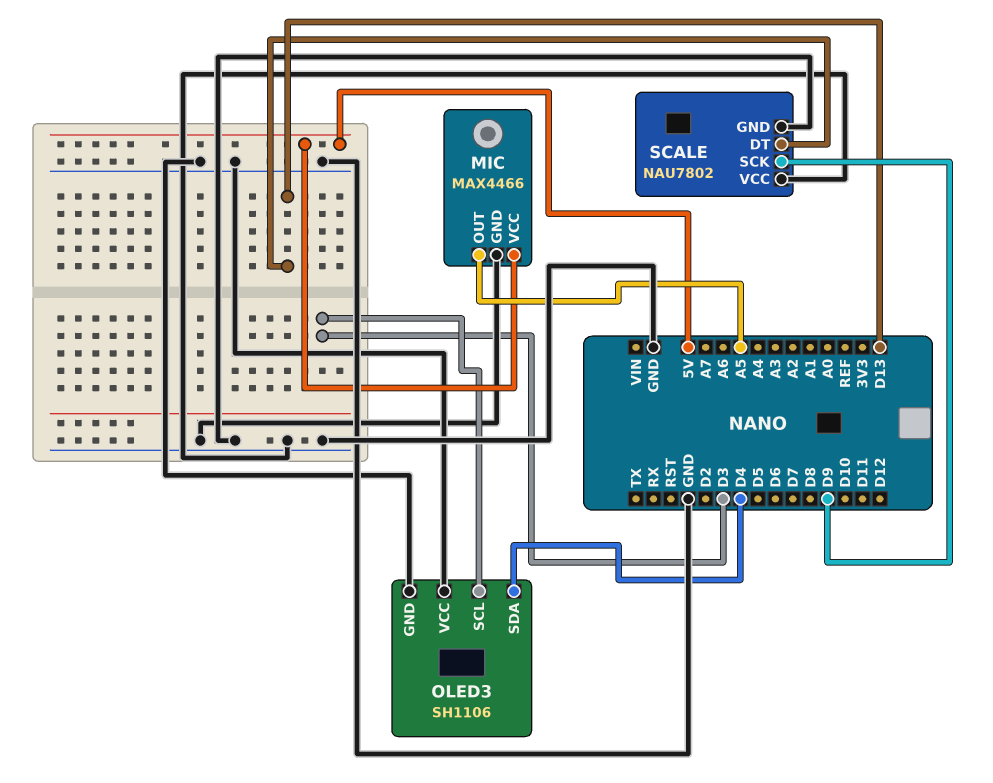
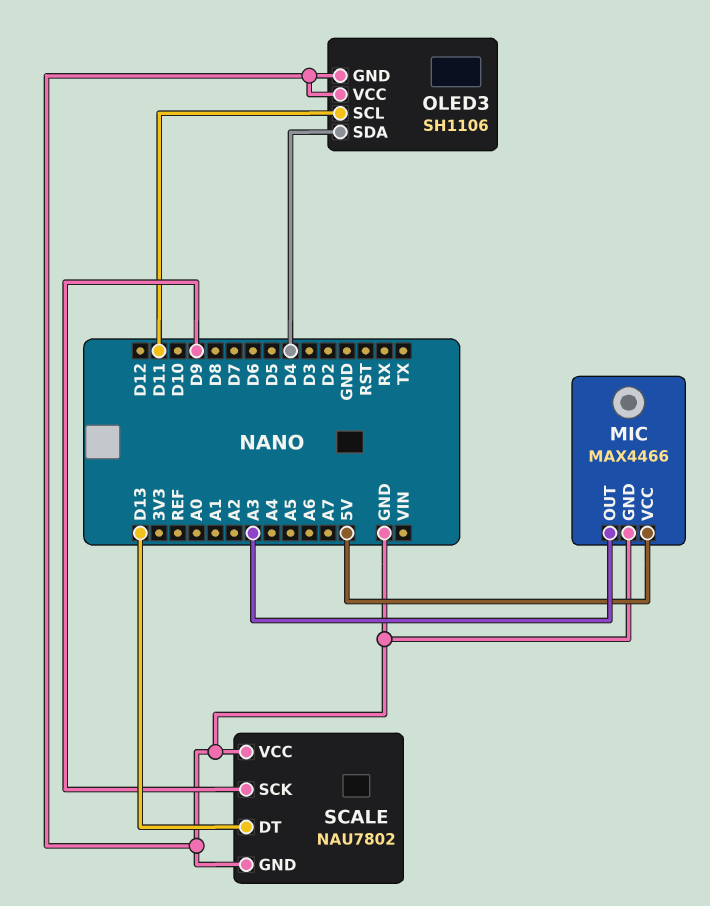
MIC pin OUT: A5 -> A3
OLED3 pin SCL: D3 -> D11

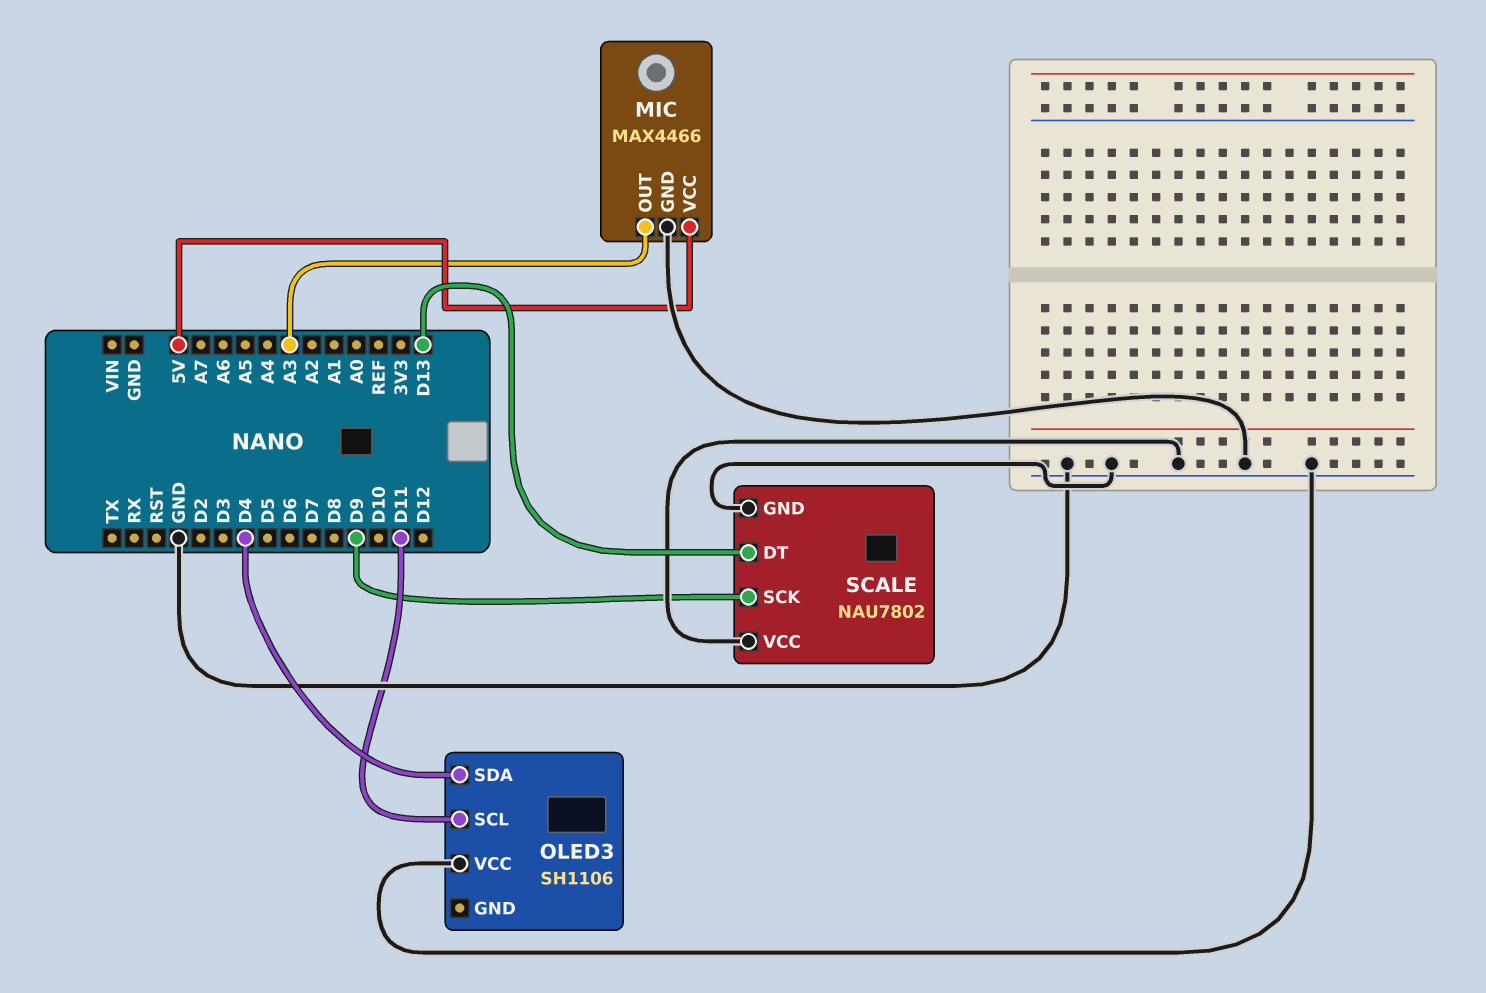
OLED3 pin GND: GND -> none

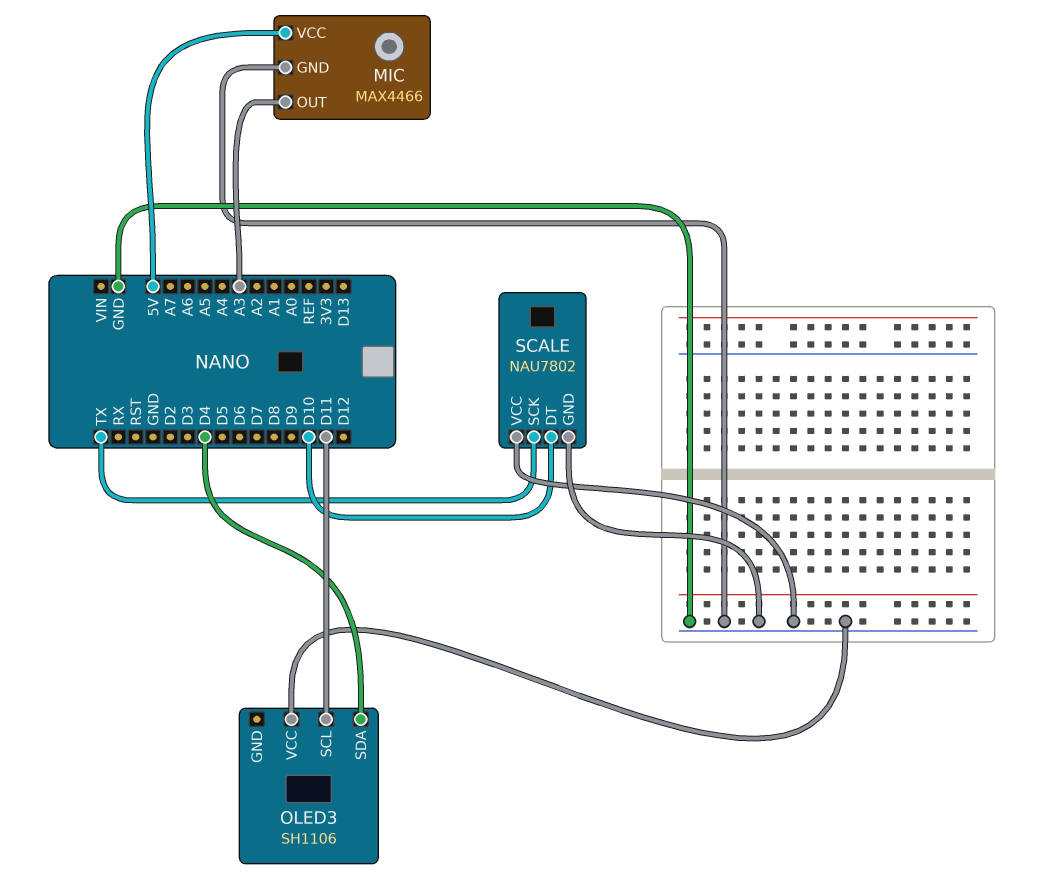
SCALE pin DT: D13 -> D10
SCALE pin SCK: D9 -> TX

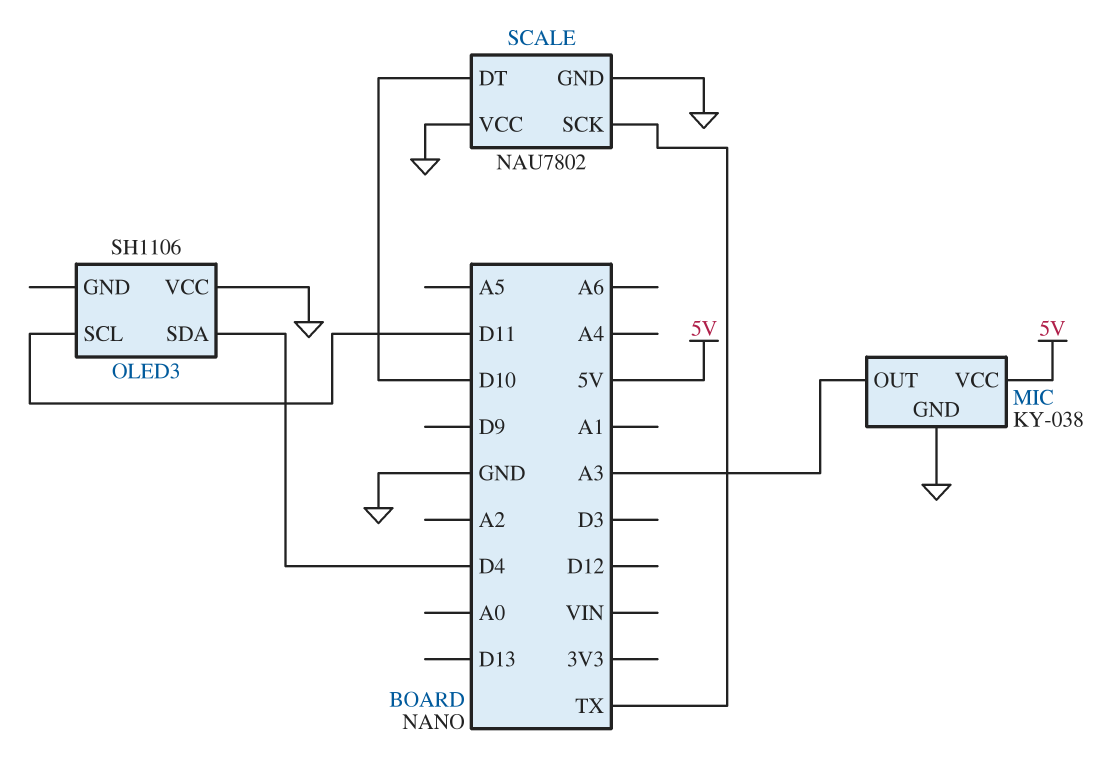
MIC: MAX4466 -> KY-038

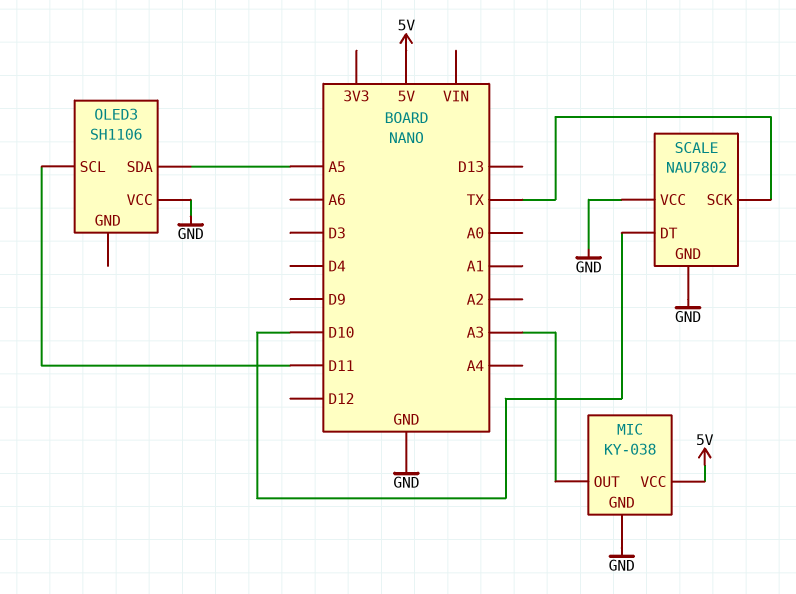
OLED3 pin SDA: D4 -> A5

